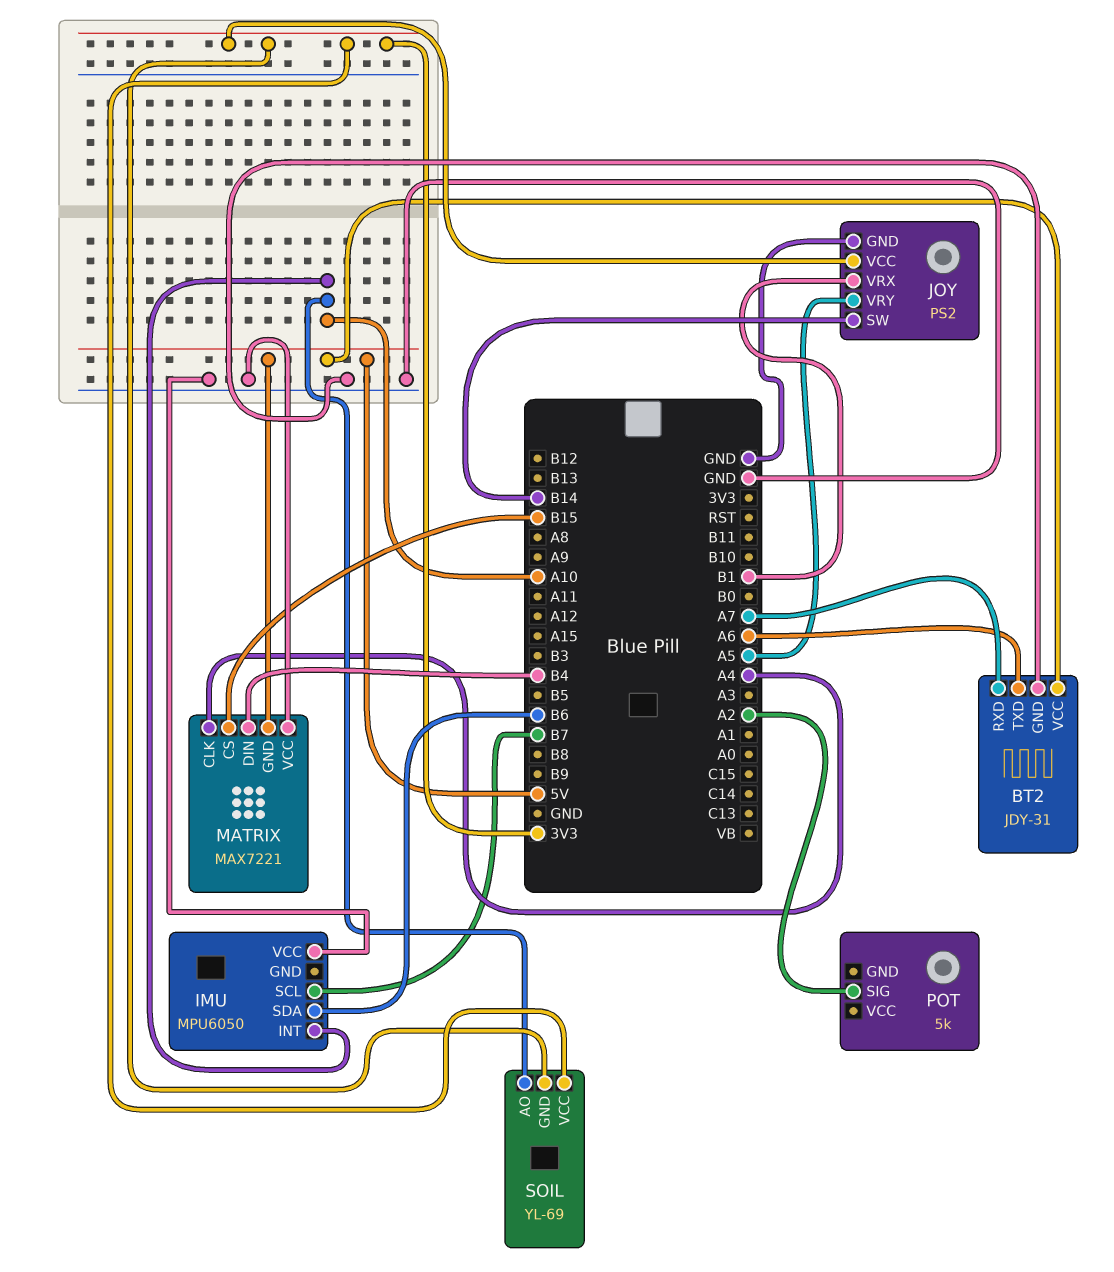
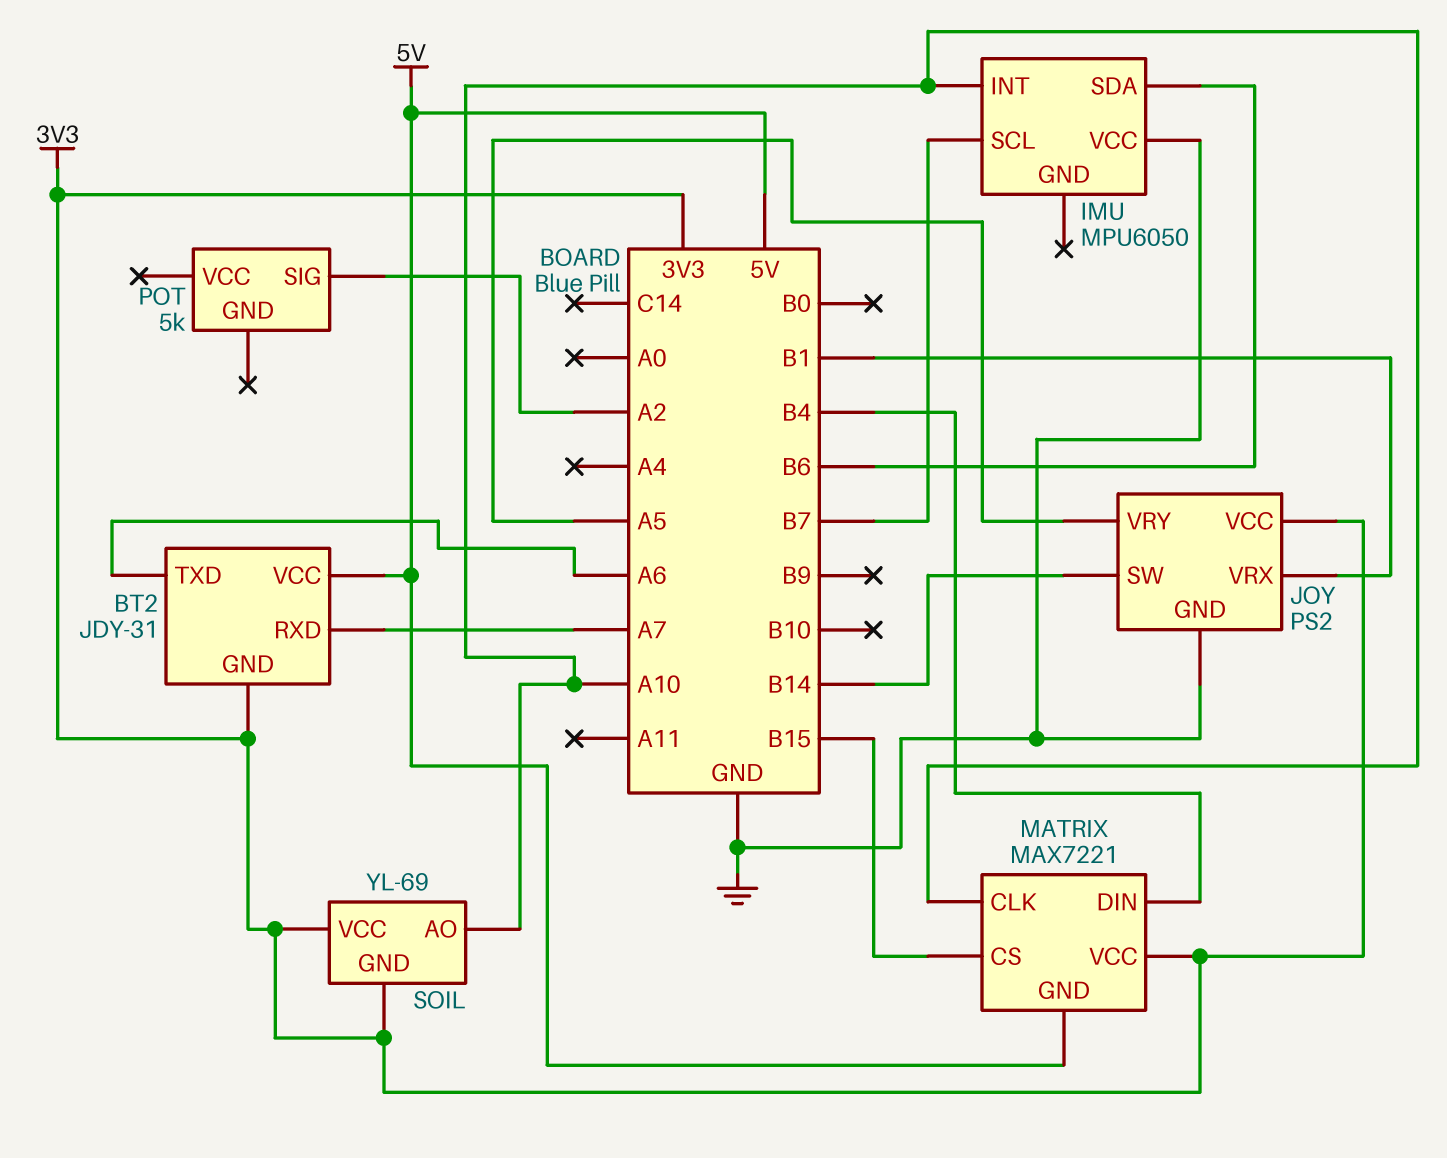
BT2 pin GND: GND -> 3V3
MATRIX pin CLK: A4 -> A10
MATRIX pin VCC: GND -> 3V3

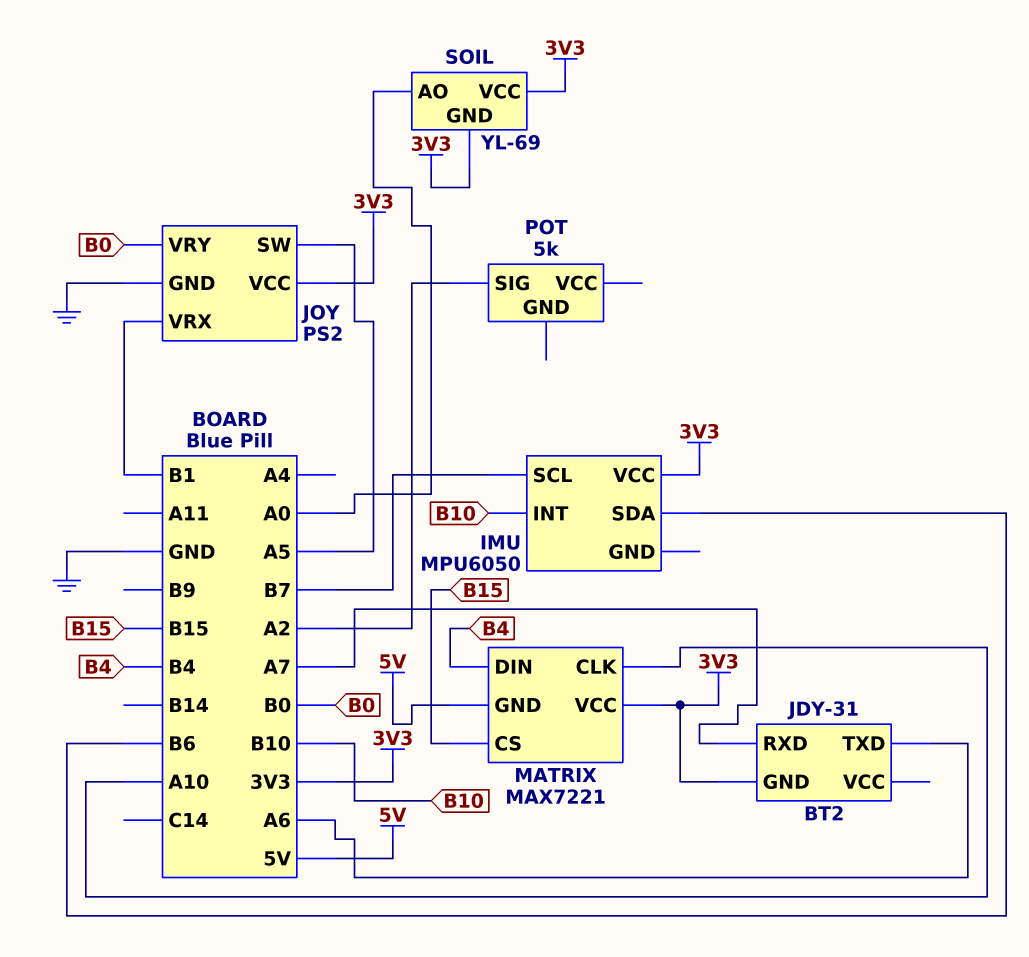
BT2 pin VCC: 5V -> none
IMU pin INT: A10 -> B10
IMU pin VCC: GND -> 3V3
JOY pin SW: B14 -> A5
JOY pin VRY: A5 -> B0
SOIL pin AO: A10 -> A0

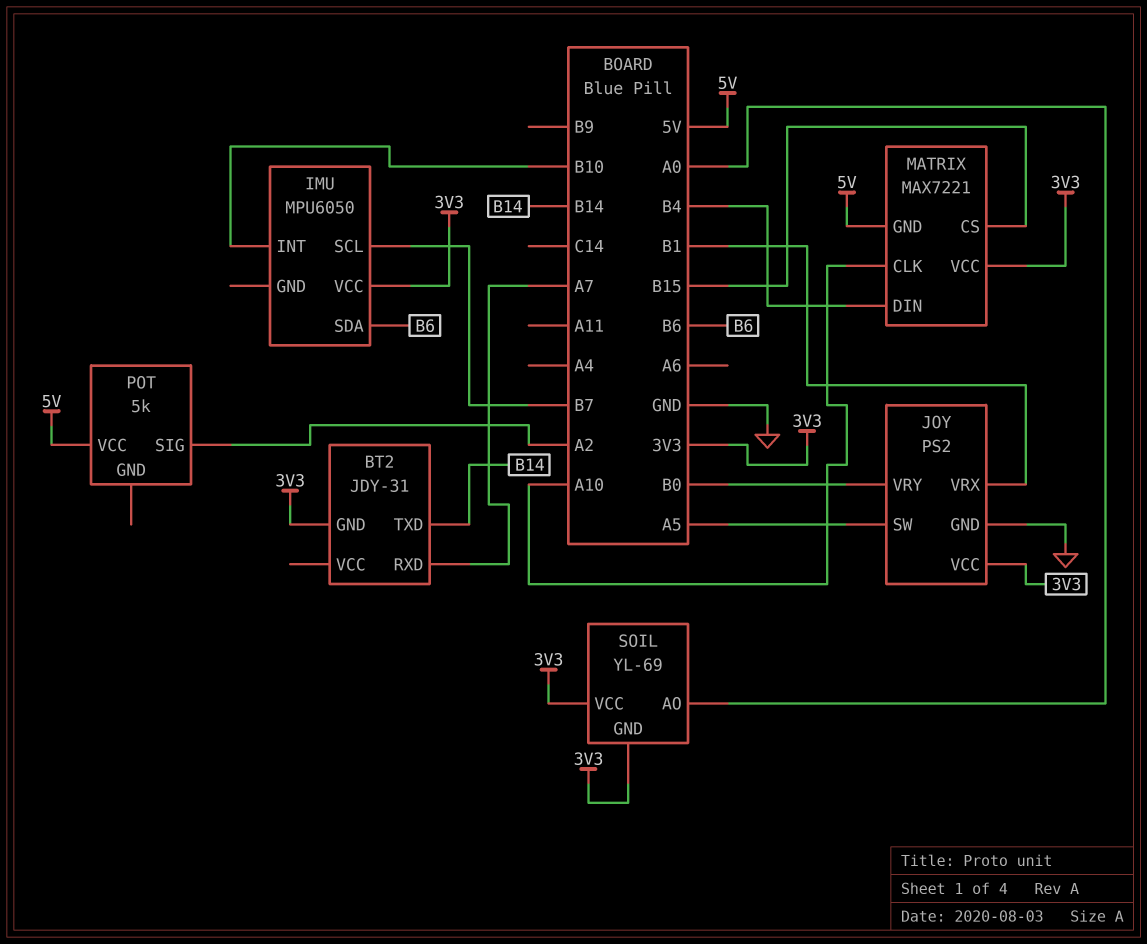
BT2 pin TXD: A6 -> B14
POT pin VCC: none -> 5V

